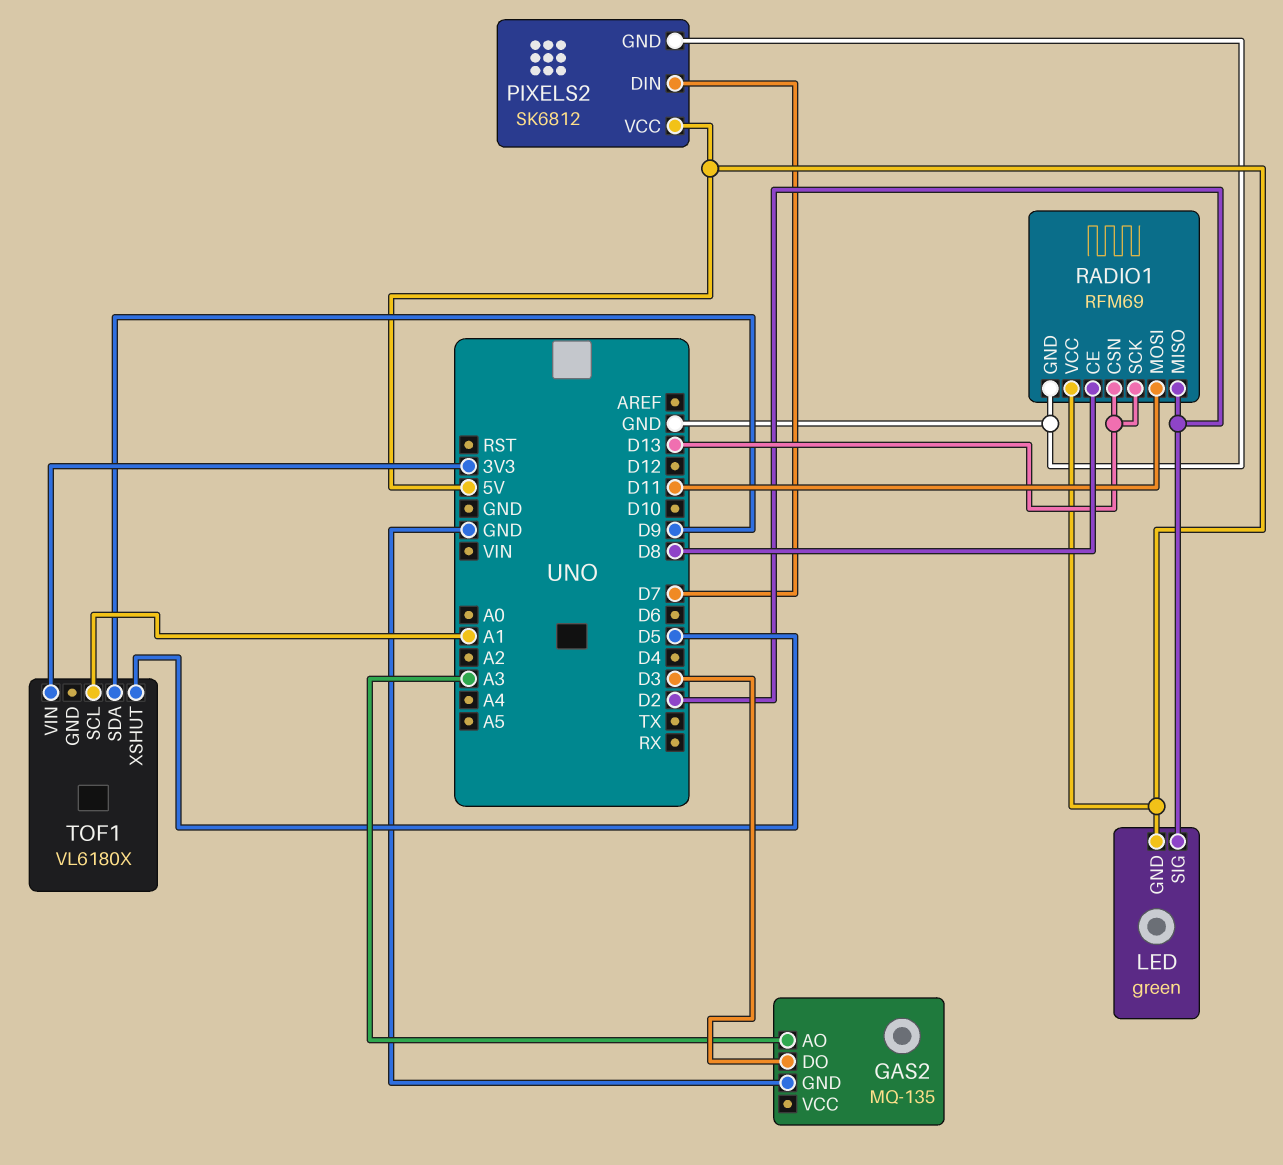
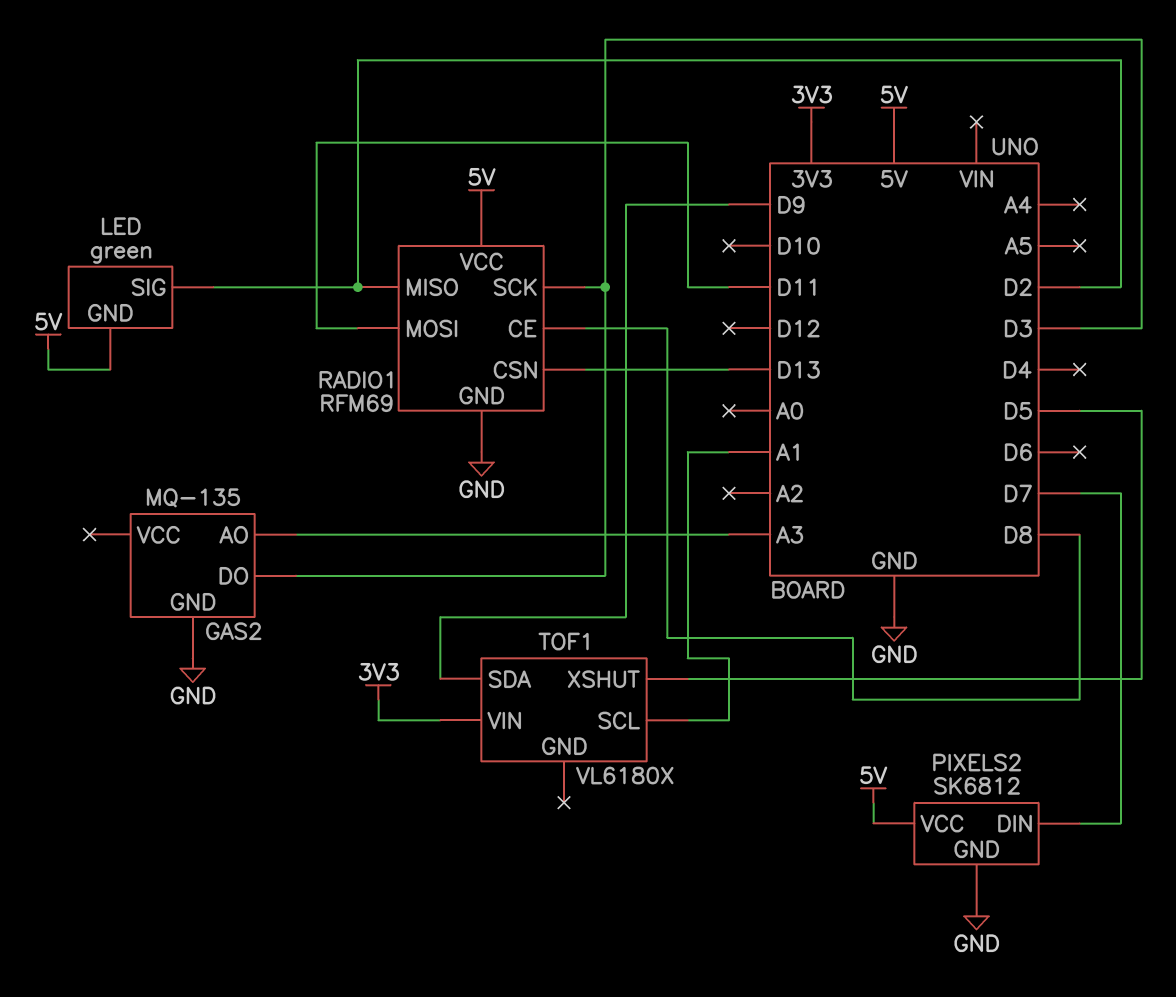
RADIO1 pin SCK: D13 -> D3

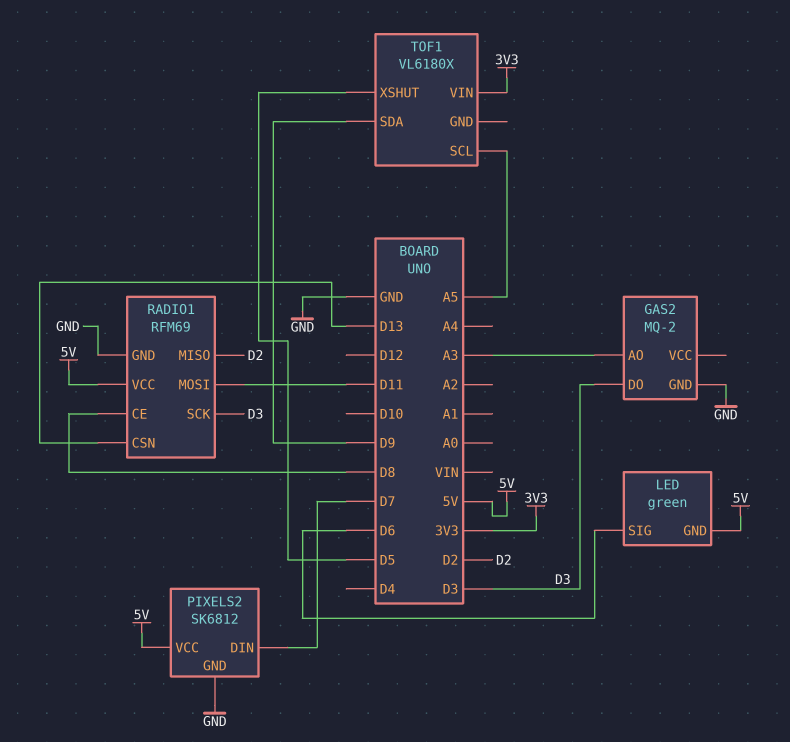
GAS2: MQ-135 -> MQ-2
LED pin SIG: D2 -> D6
TOF1 pin SCL: A1 -> A5

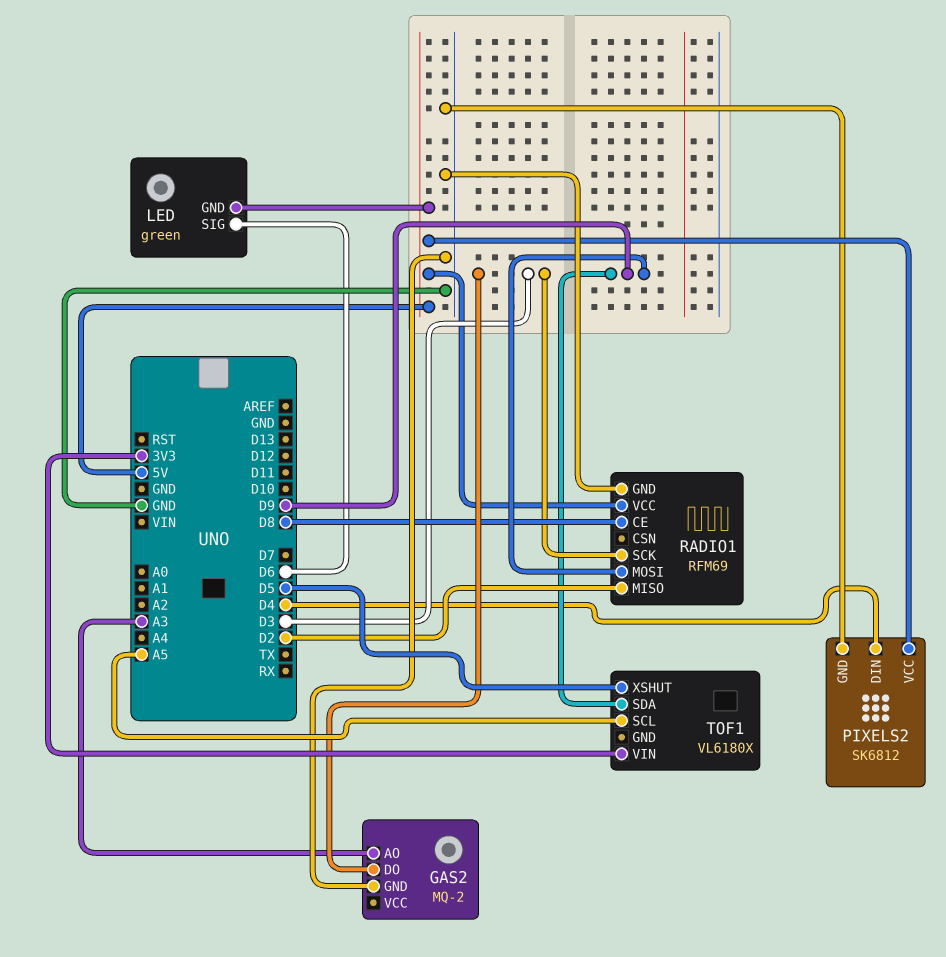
PIXELS2 pin DIN: D7 -> D4
RADIO1 pin CSN: D13 -> none
RADIO1 pin MOSI: D11 -> D9

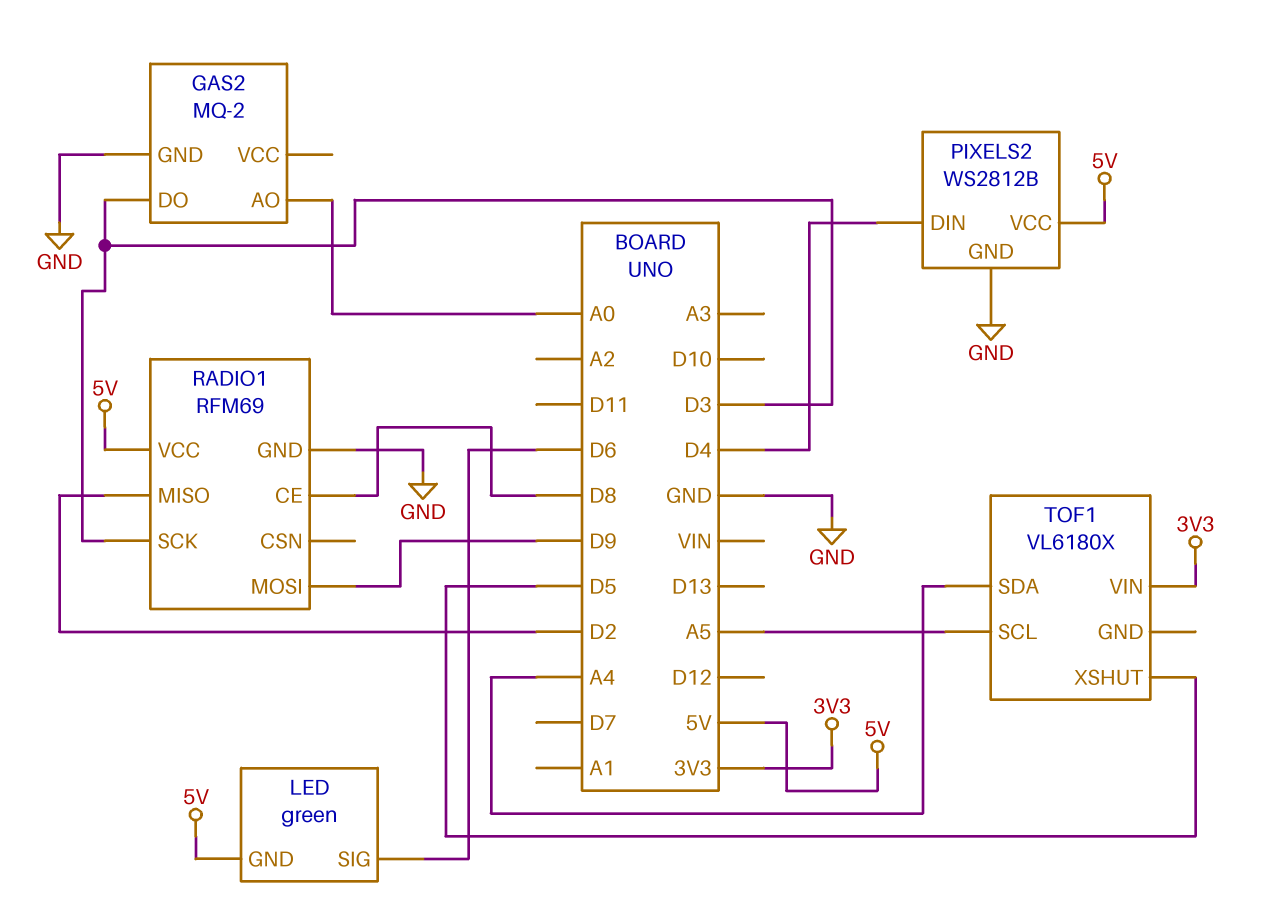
GAS2 pin AO: A3 -> A0
PIXELS2: SK6812 -> WS2812B
TOF1 pin SDA: D9 -> A4

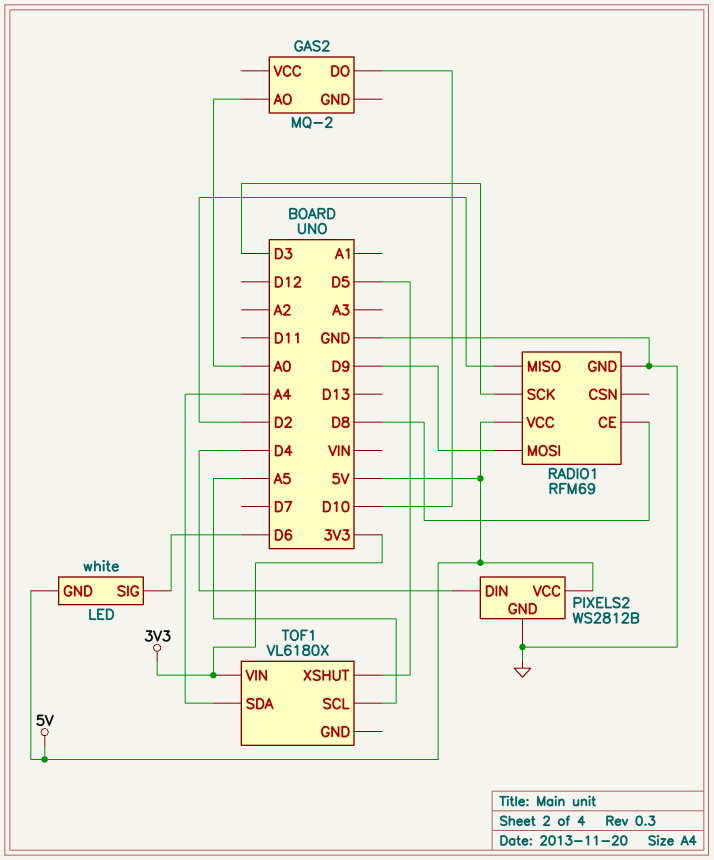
GAS2 pin DO: D3 -> D10
GAS2 pin GND: GND -> none
LED: green -> white

